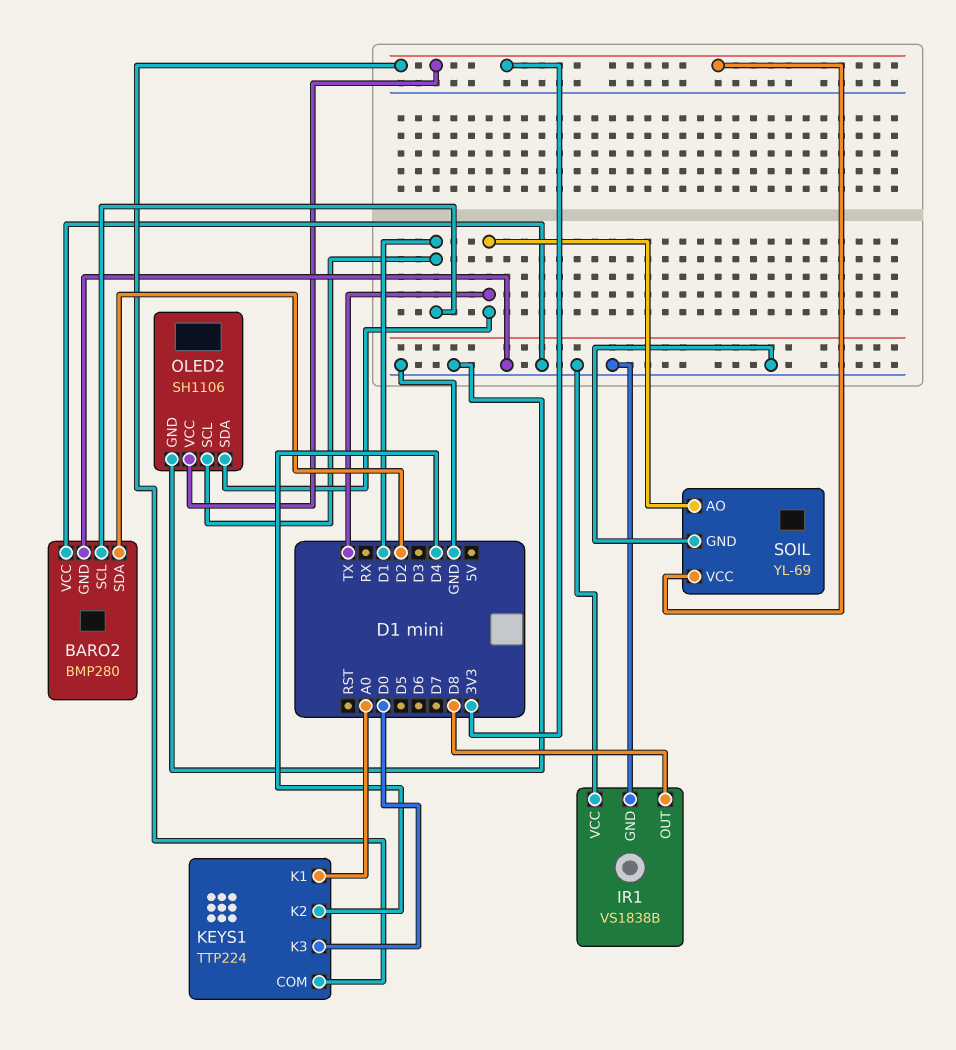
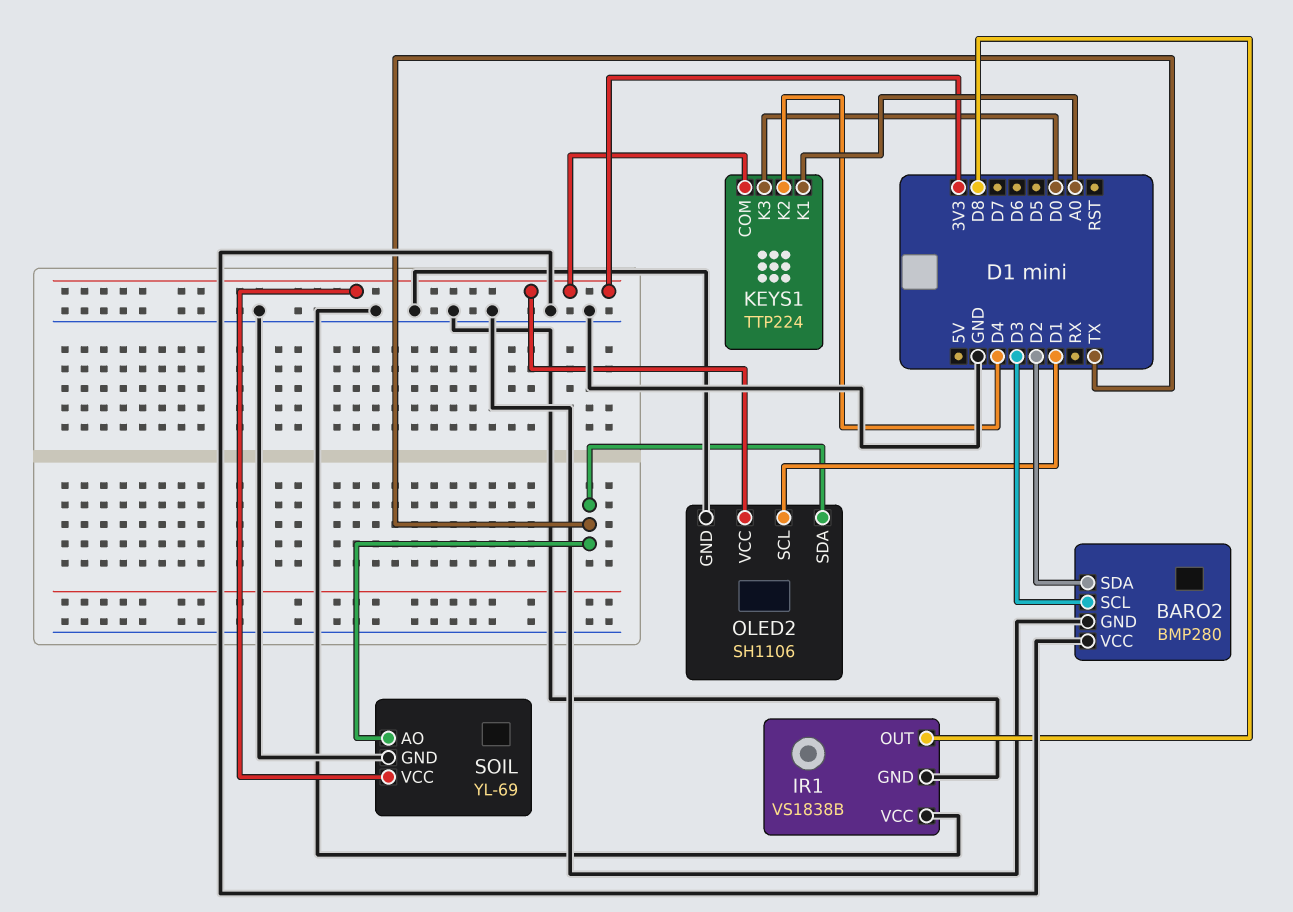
BARO2 pin SCL: D1 -> D3

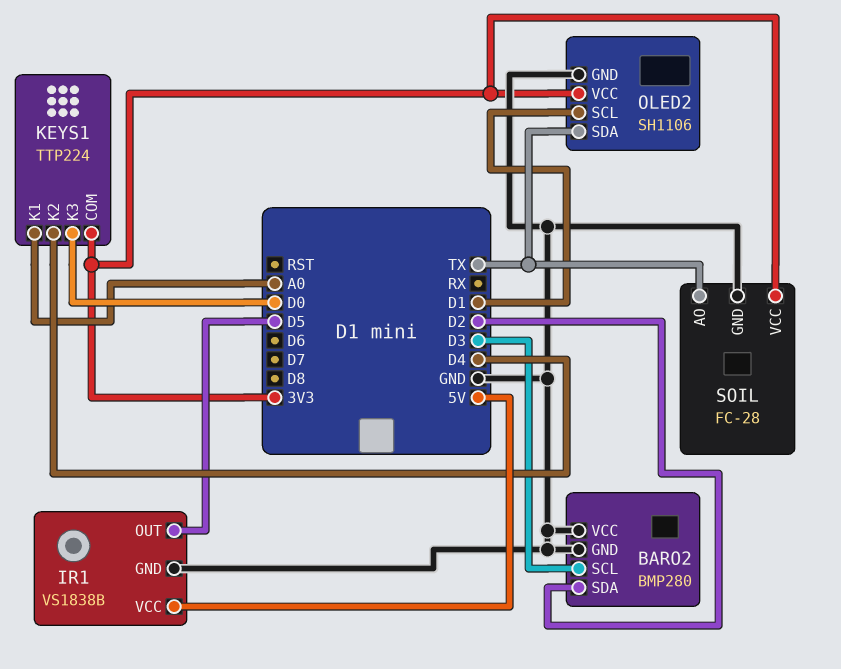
IR1 pin OUT: D8 -> D5
IR1 pin VCC: GND -> 5V
SOIL: YL-69 -> FC-28

